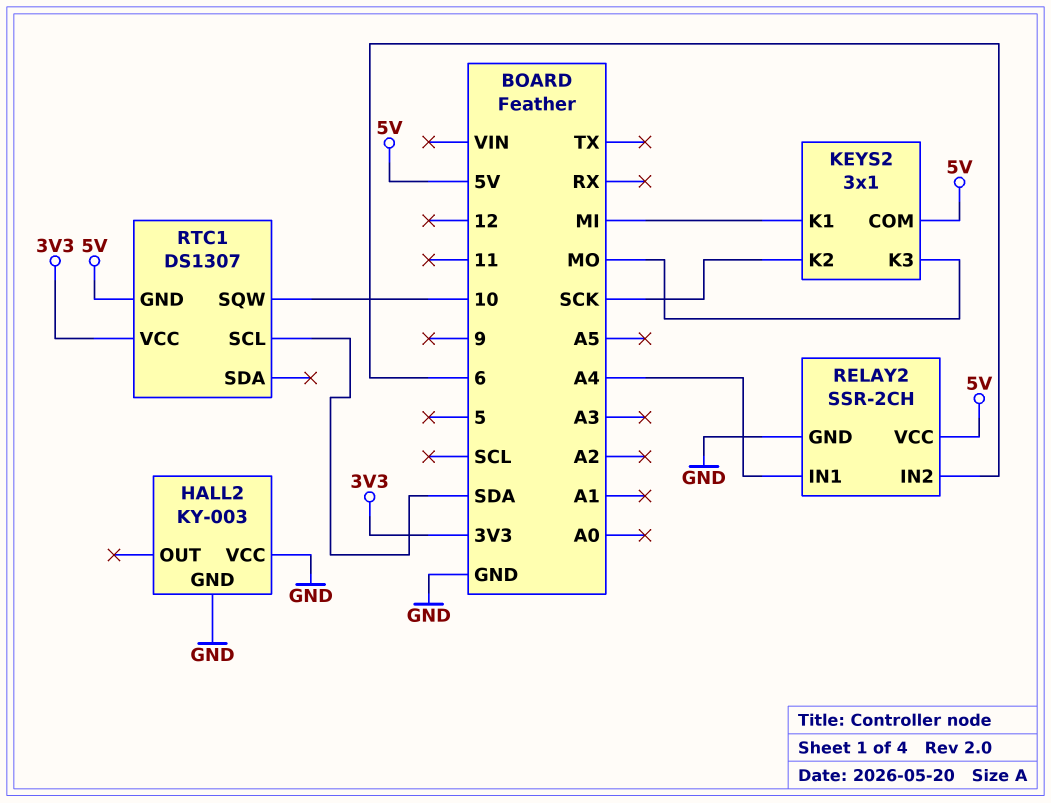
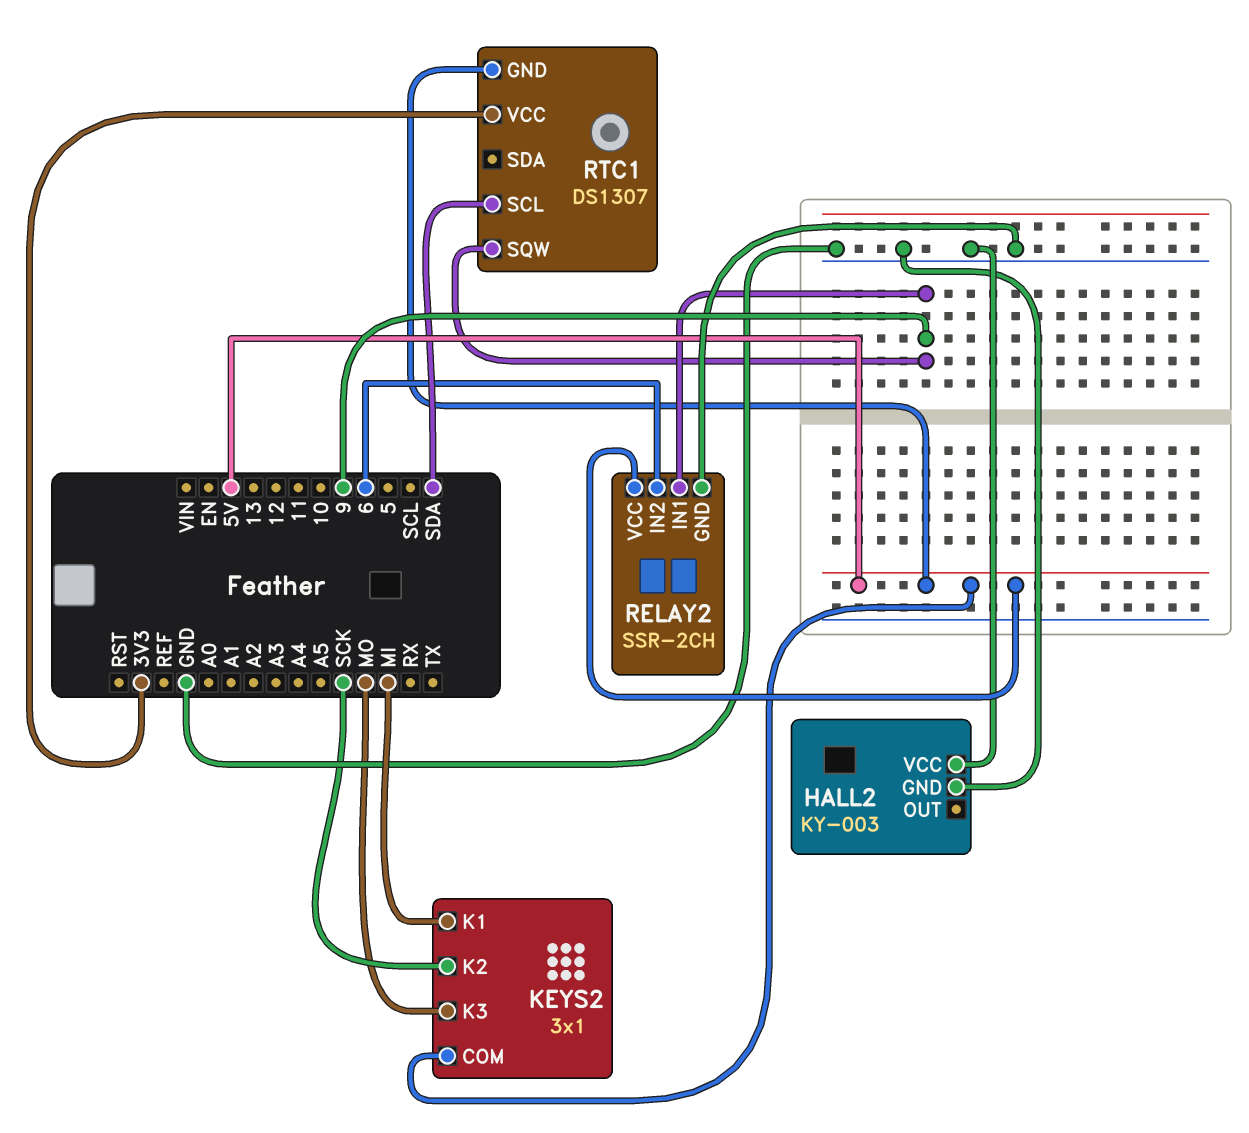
RELAY2 pin IN1: A4 -> 9
RTC1 pin SQW: 10 -> 9

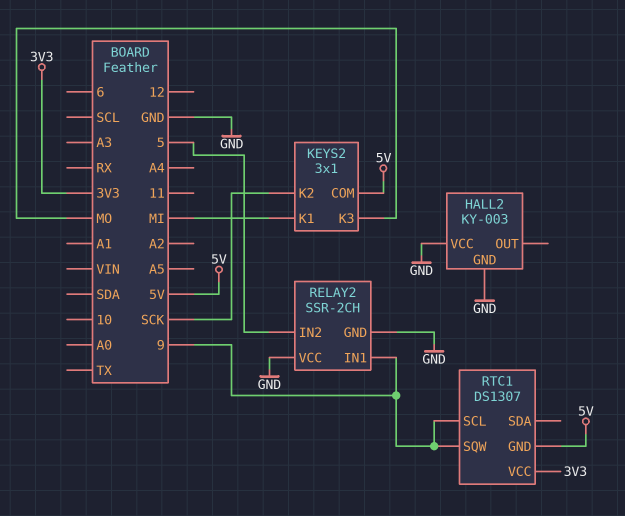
RELAY2 pin IN2: 6 -> 5
RELAY2 pin VCC: 5V -> GND
RTC1 pin SCL: SDA -> 9

